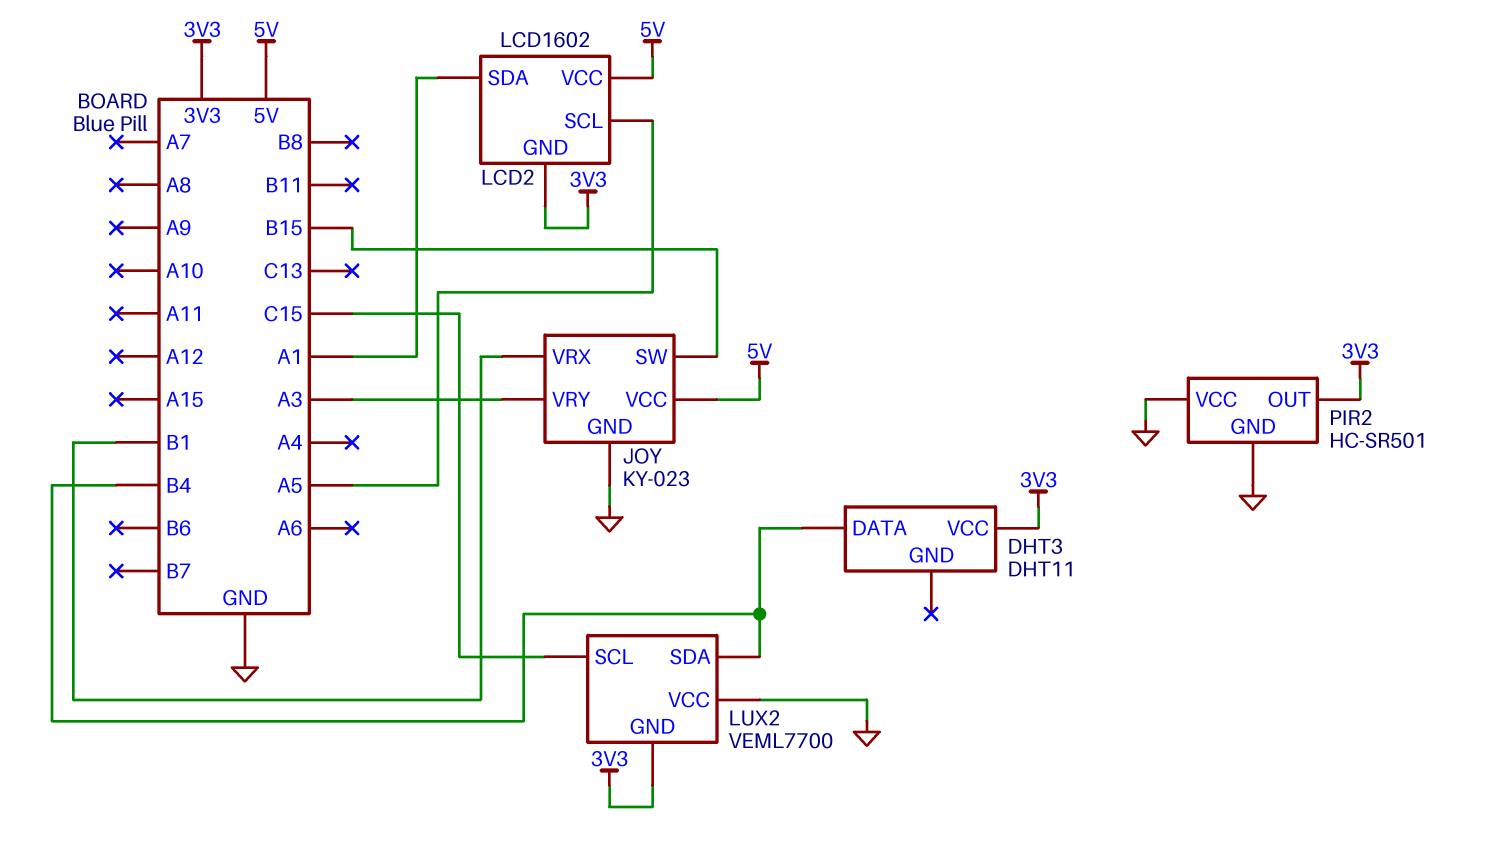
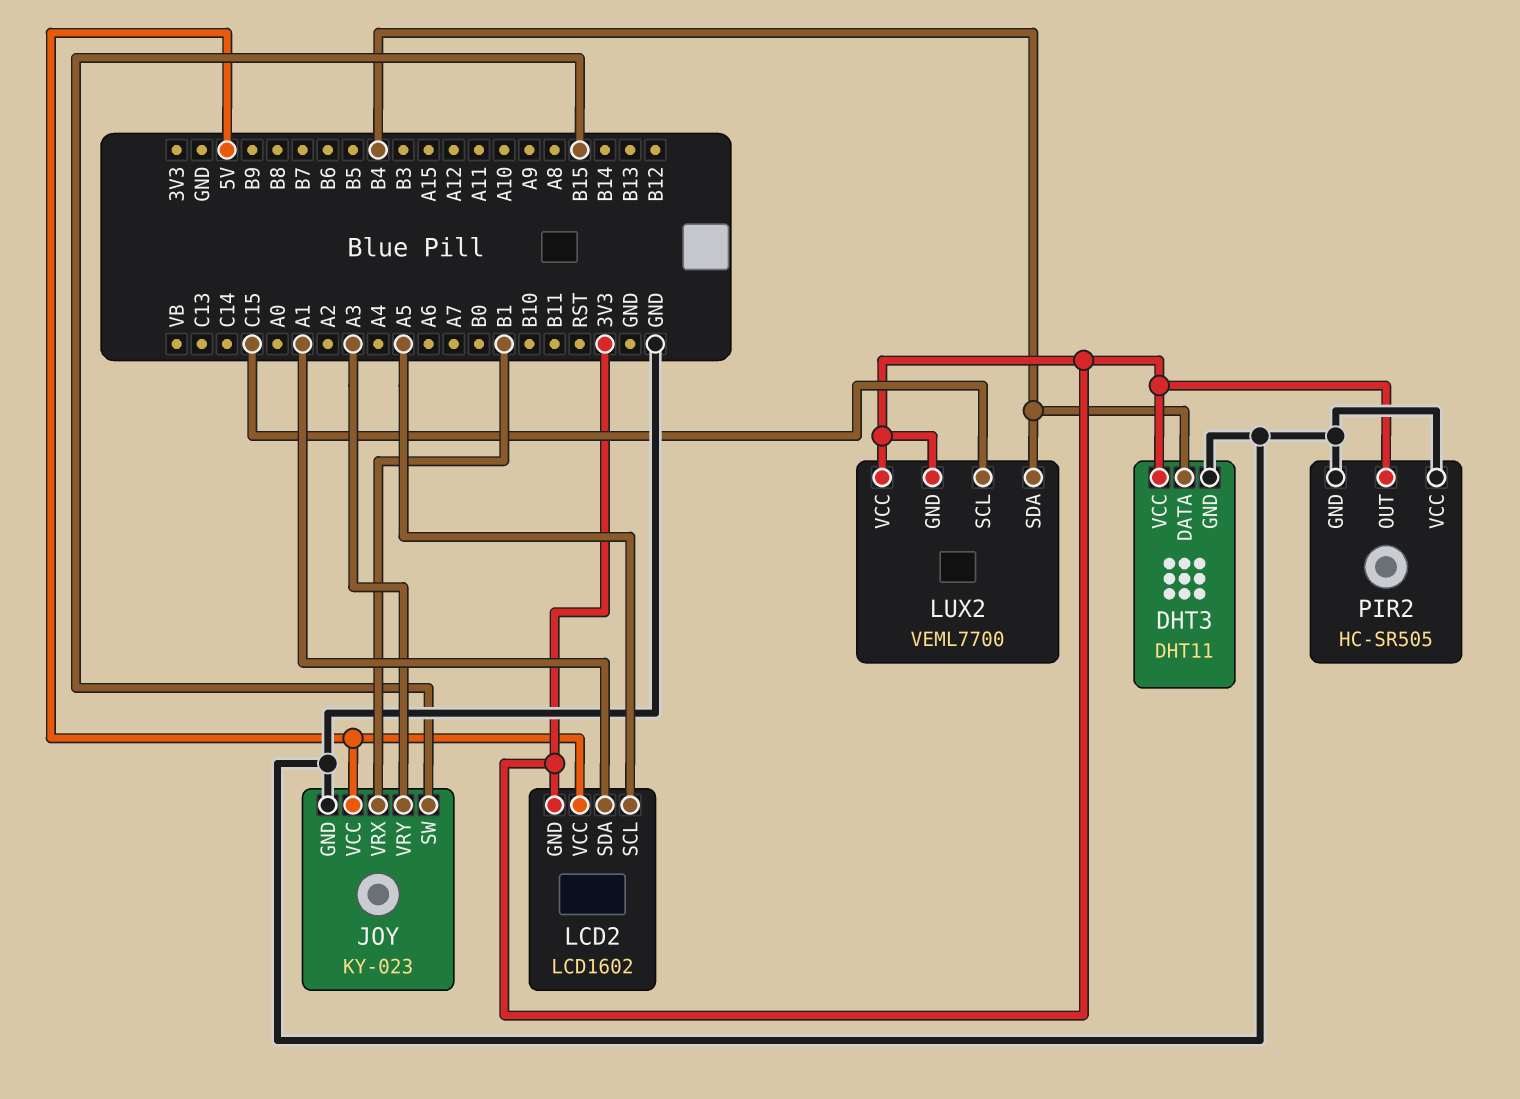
DHT3 pin GND: none -> GND
LUX2 pin VCC: GND -> 3V3
PIR2: HC-SR501 -> HC-SR505

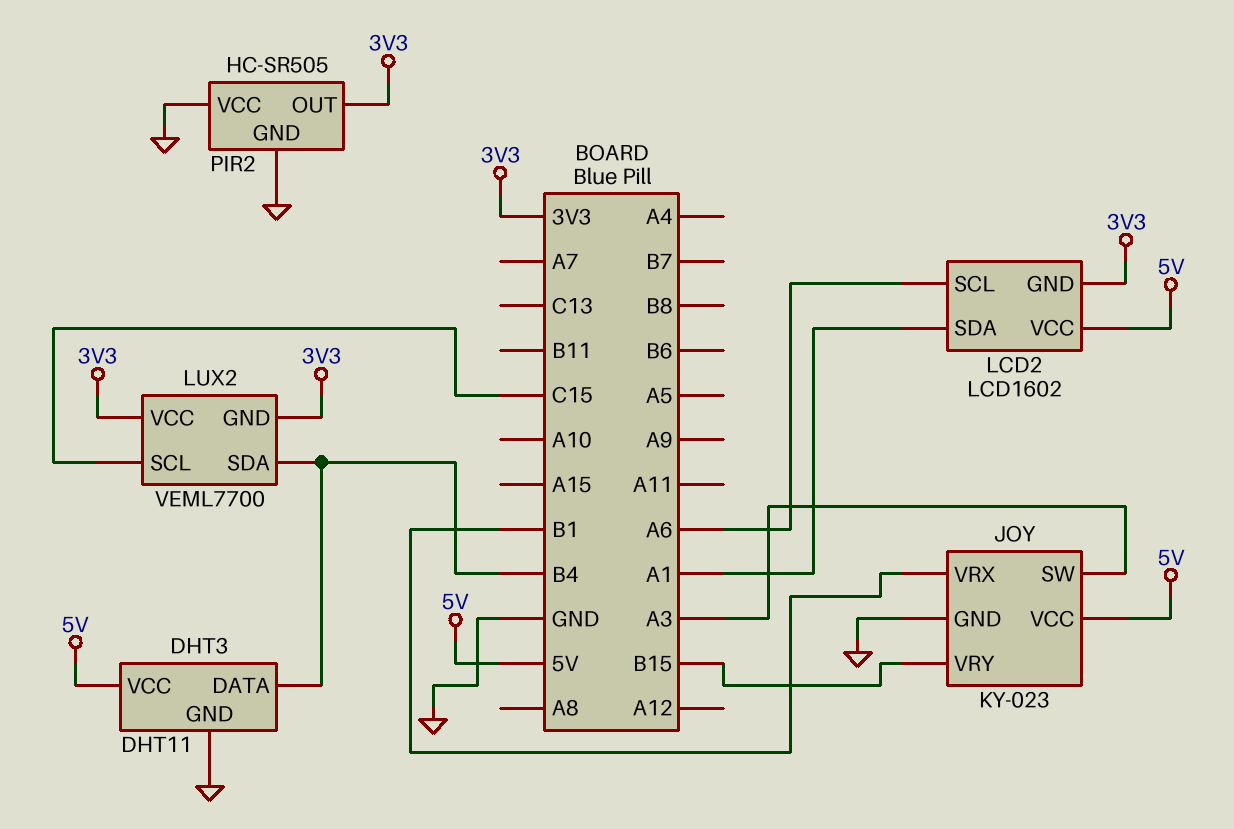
DHT3 pin VCC: 3V3 -> 5V
JOY pin SW: B15 -> A3
JOY pin VRY: A3 -> B15
LCD2 pin SCL: A5 -> A6

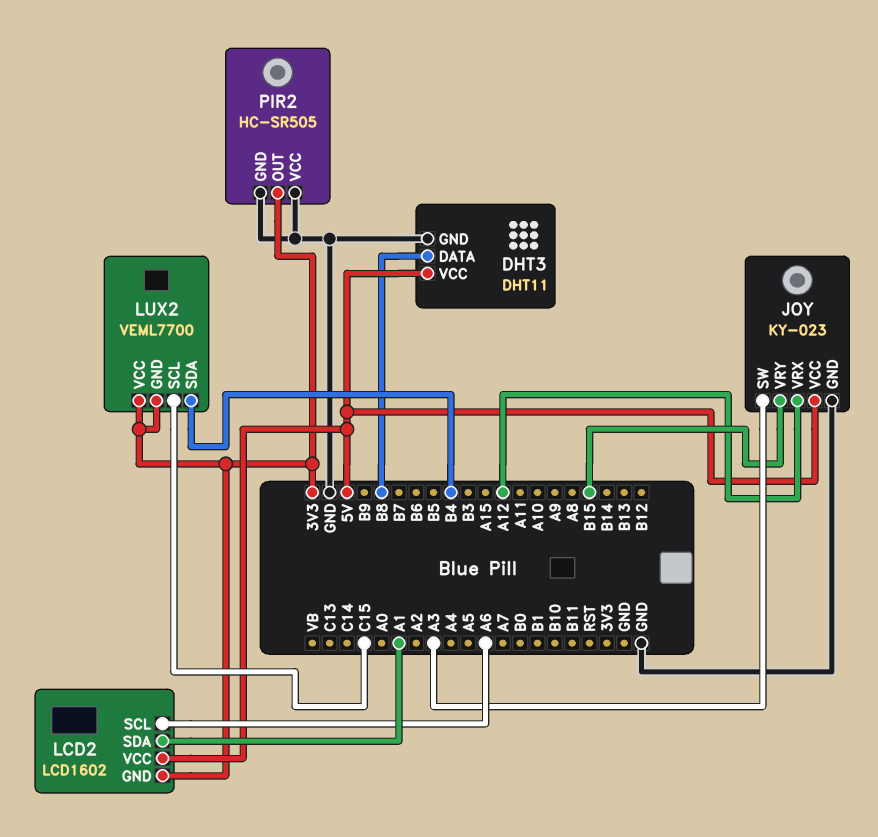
DHT3 pin DATA: B4 -> B8
JOY pin VRX: B1 -> A12

